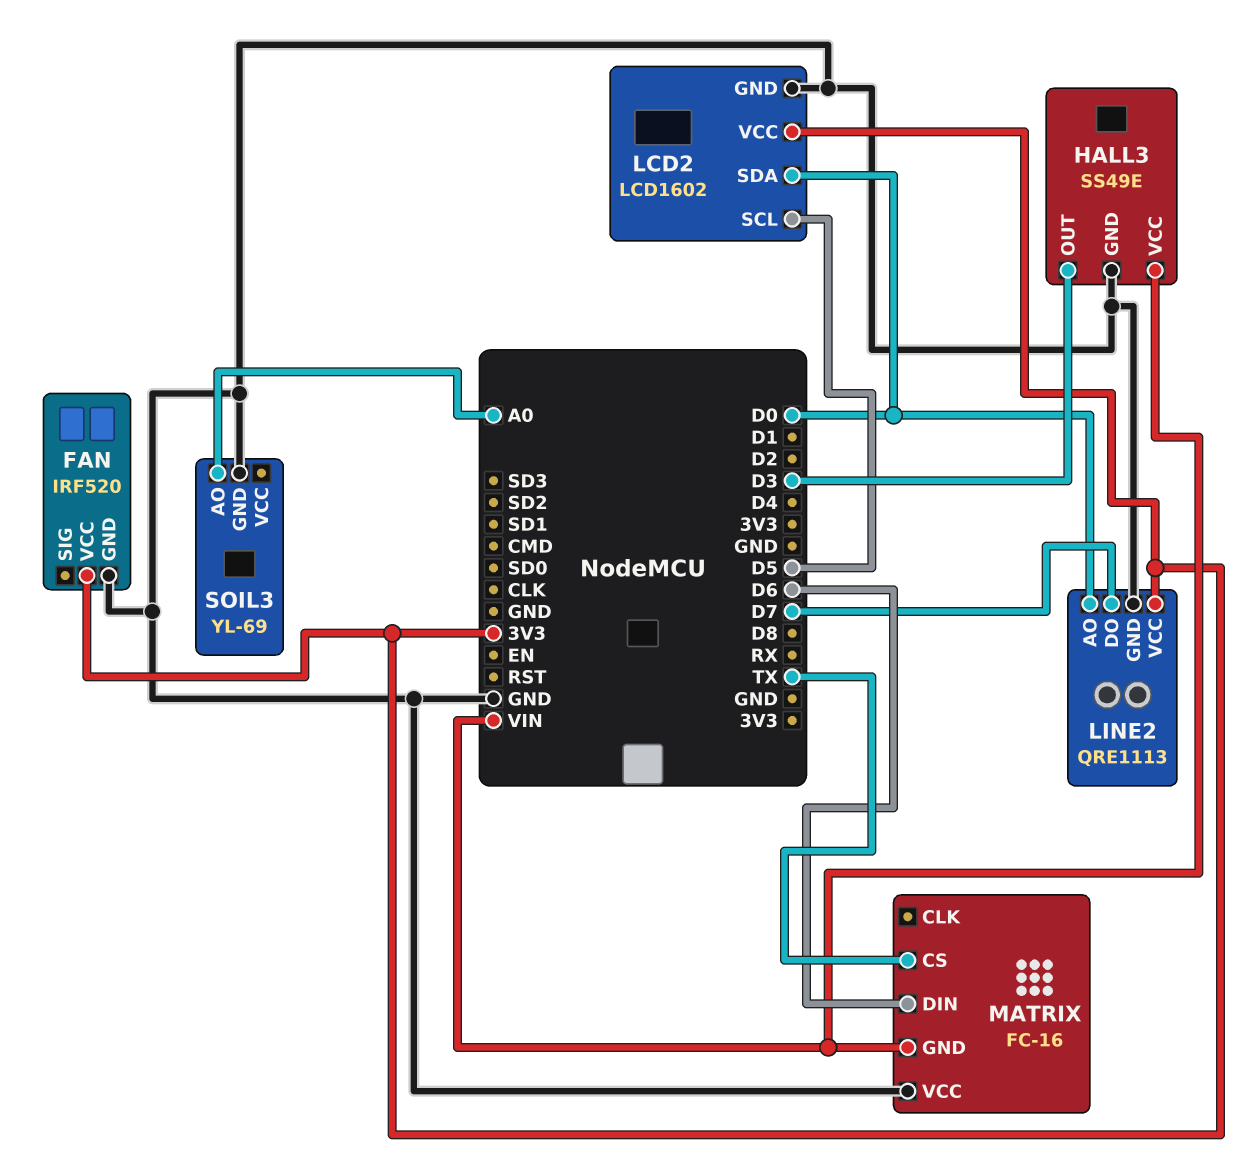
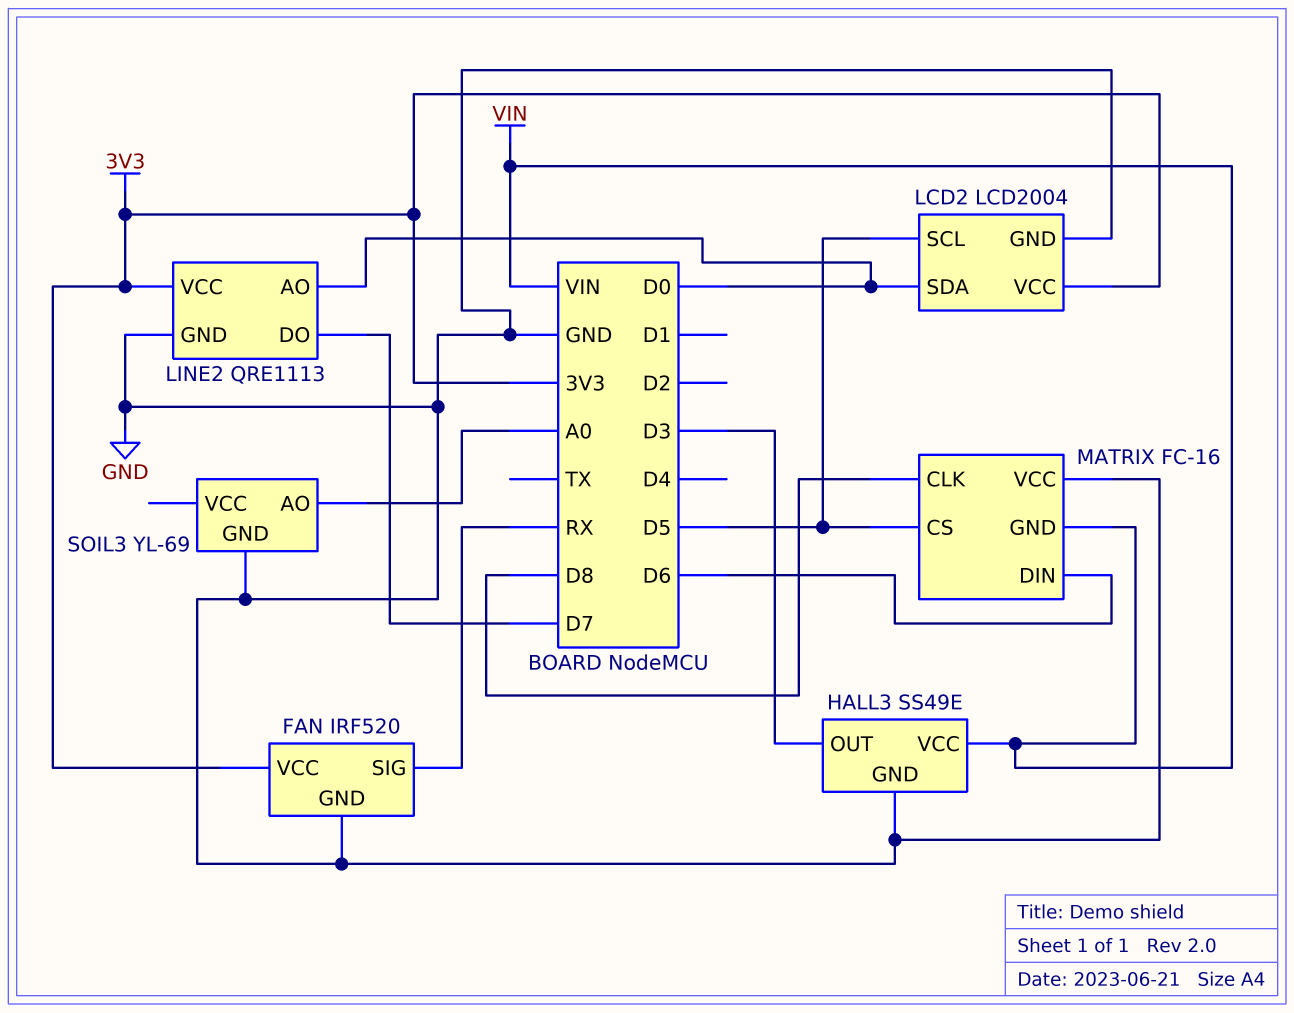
FAN pin SIG: none -> RX
LCD2: LCD1602 -> LCD2004
MATRIX pin CLK: none -> D8
MATRIX pin CS: TX -> D5

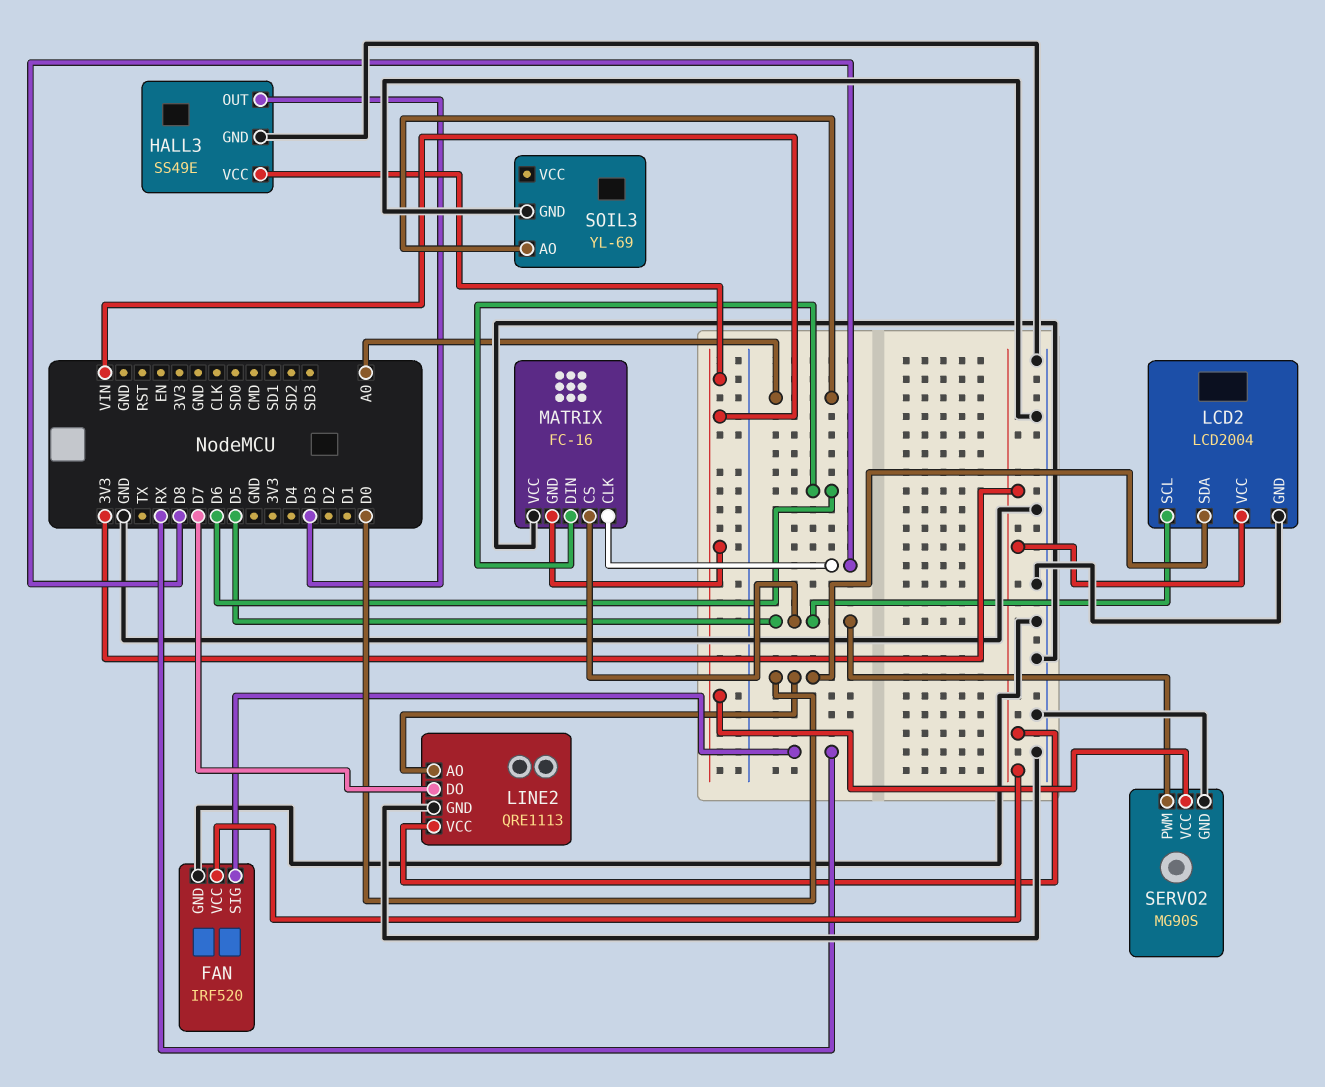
SERVO2: none -> MG90S
SERVO2 pin GND: none -> GND
SERVO2 pin PWM: none -> D5
SERVO2 pin VCC: none -> VIN

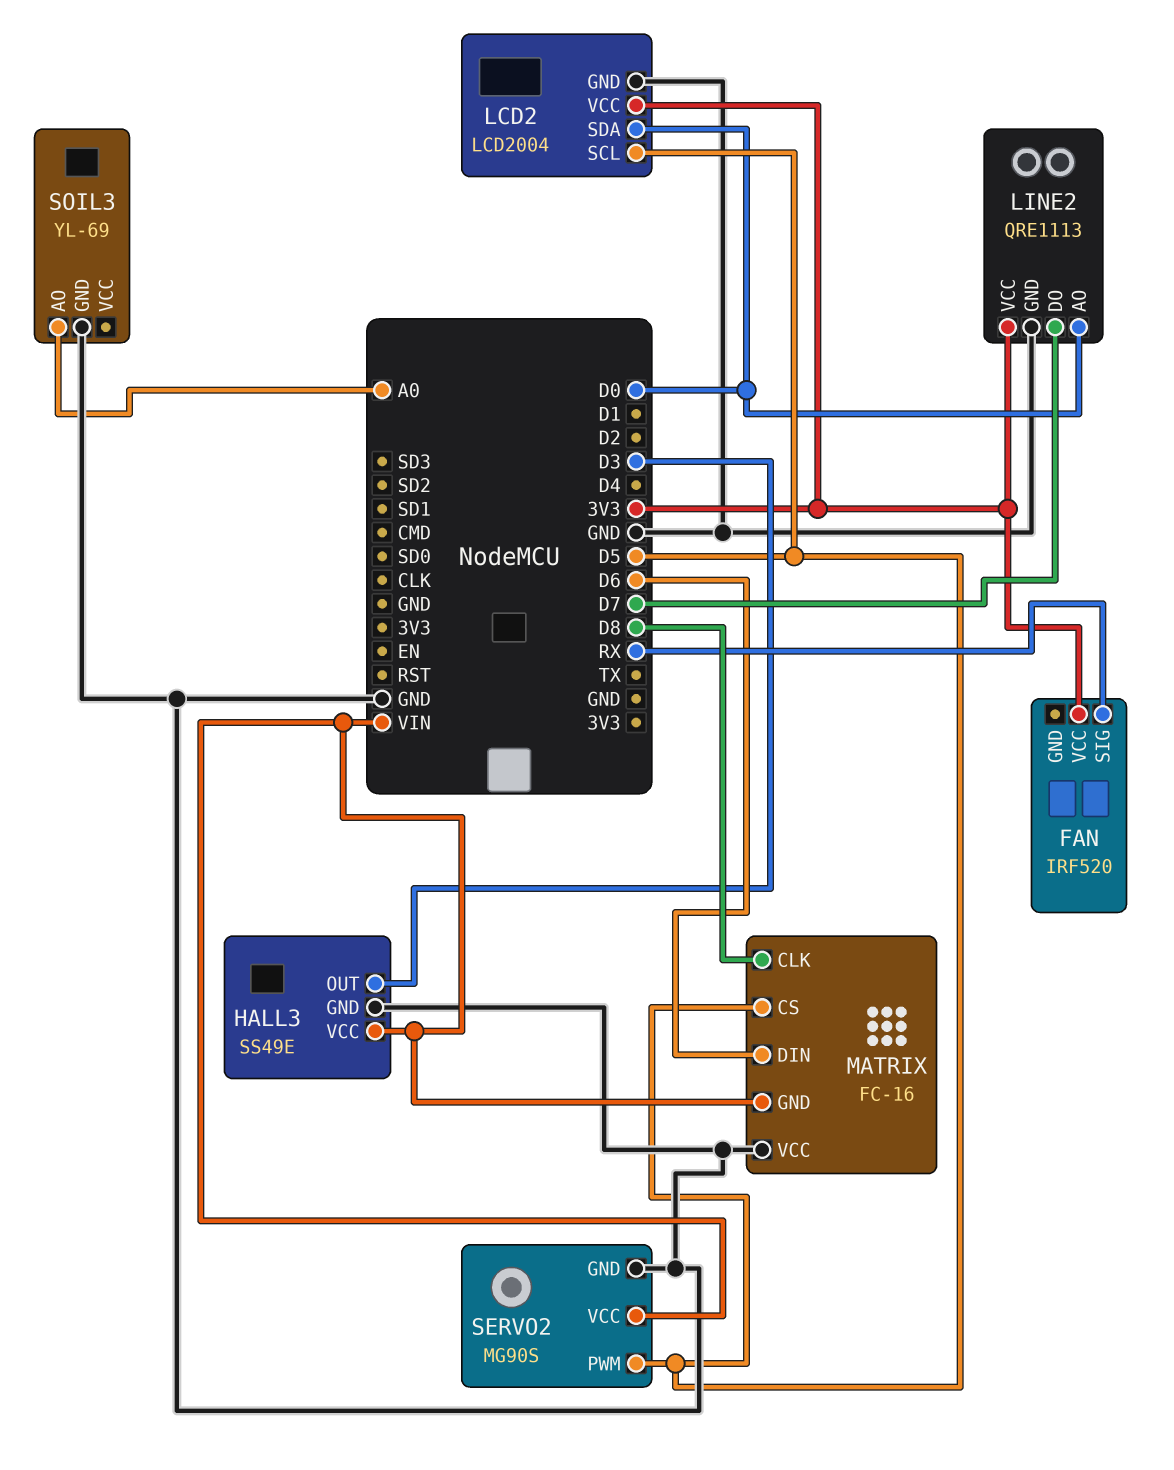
FAN pin GND: GND -> none

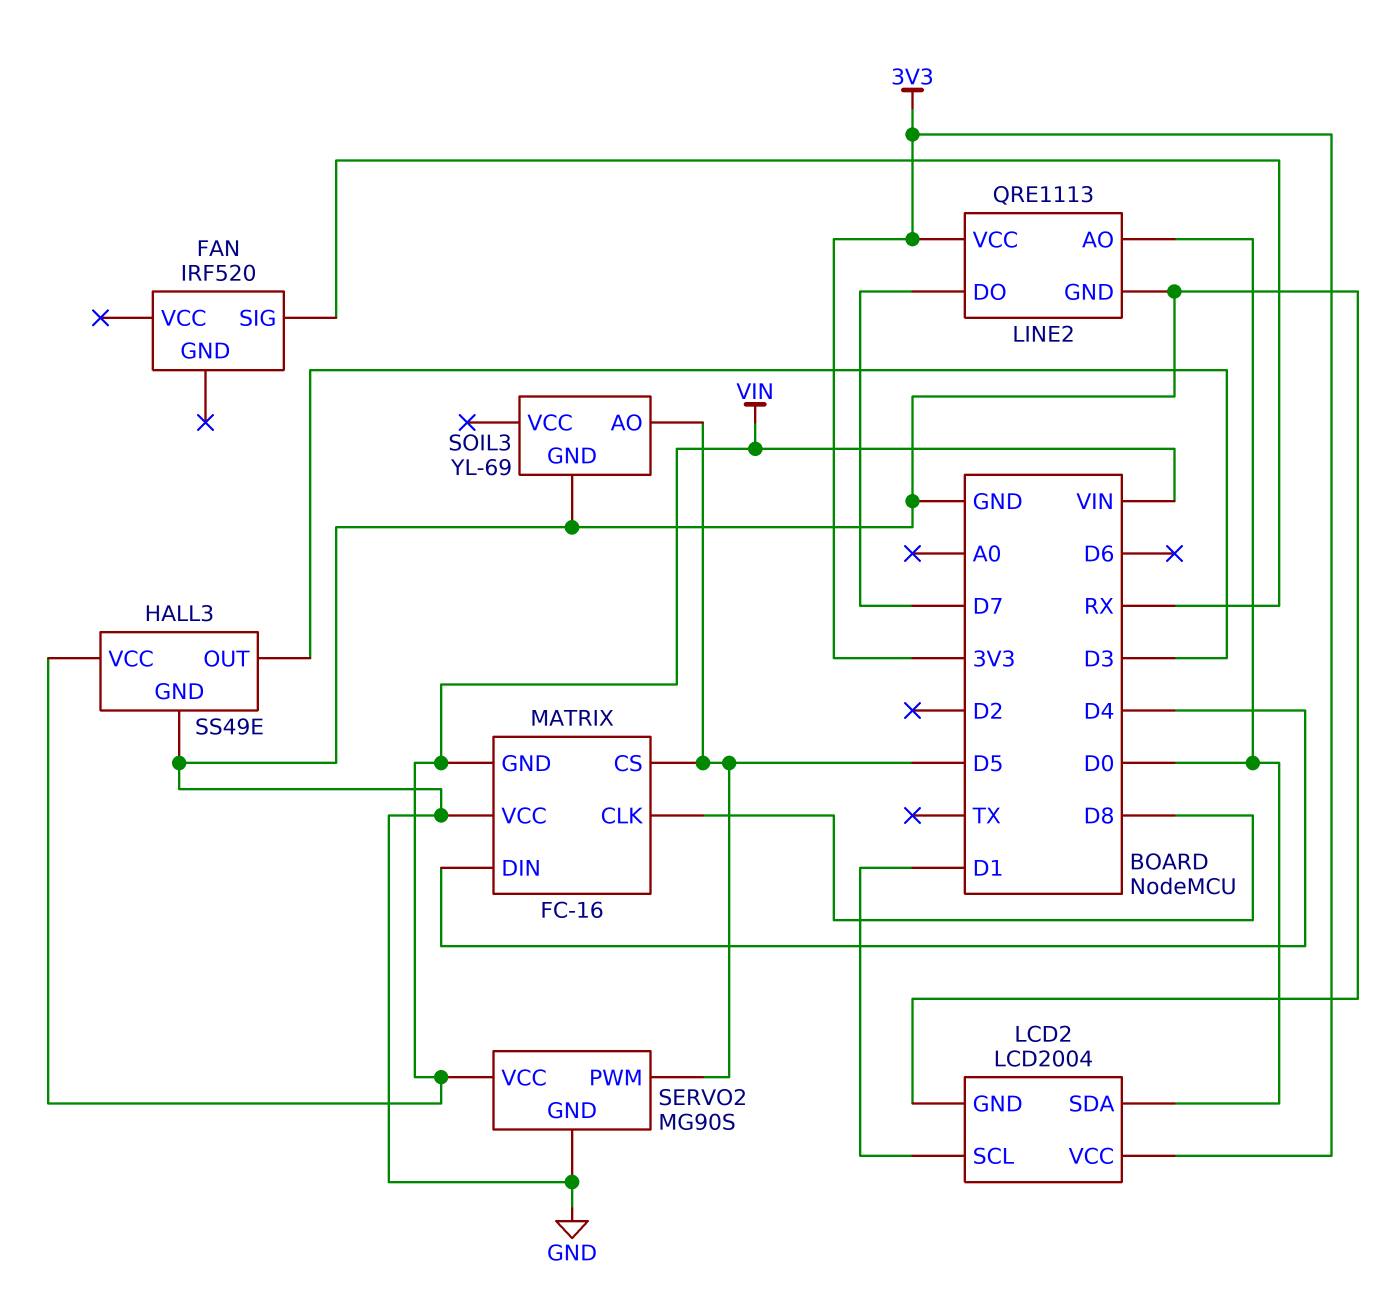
FAN pin VCC: 3V3 -> none
LCD2 pin SCL: D5 -> D1
MATRIX pin DIN: D6 -> D4
SOIL3 pin AO: A0 -> D5

